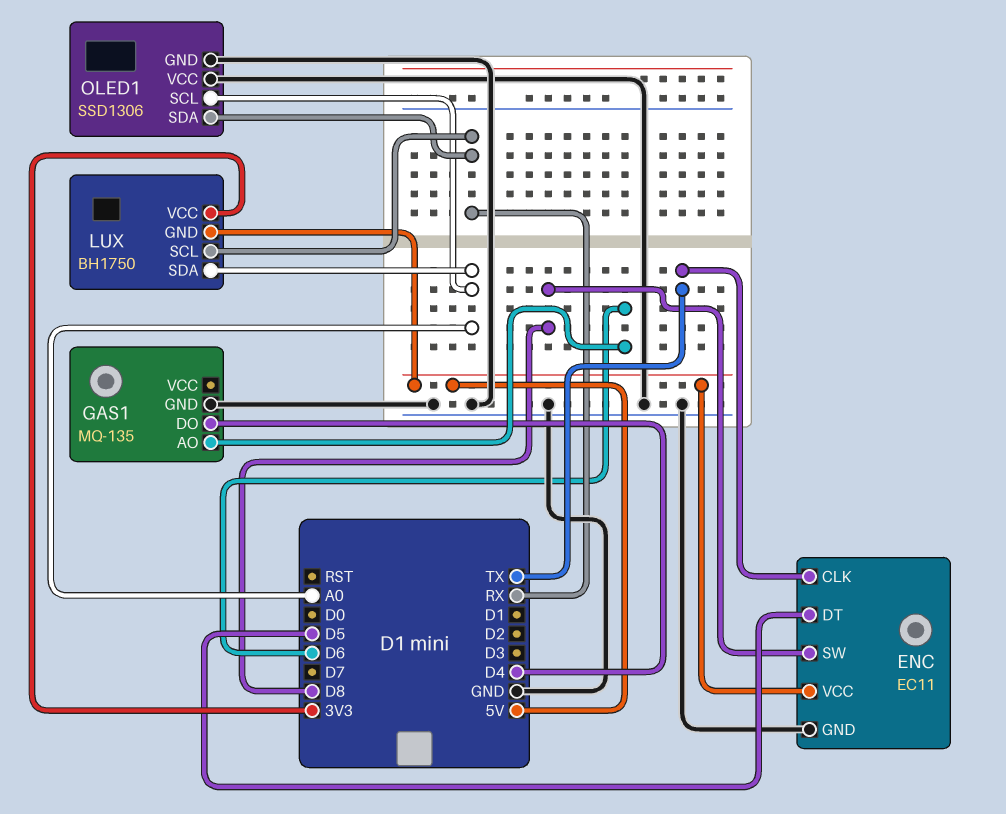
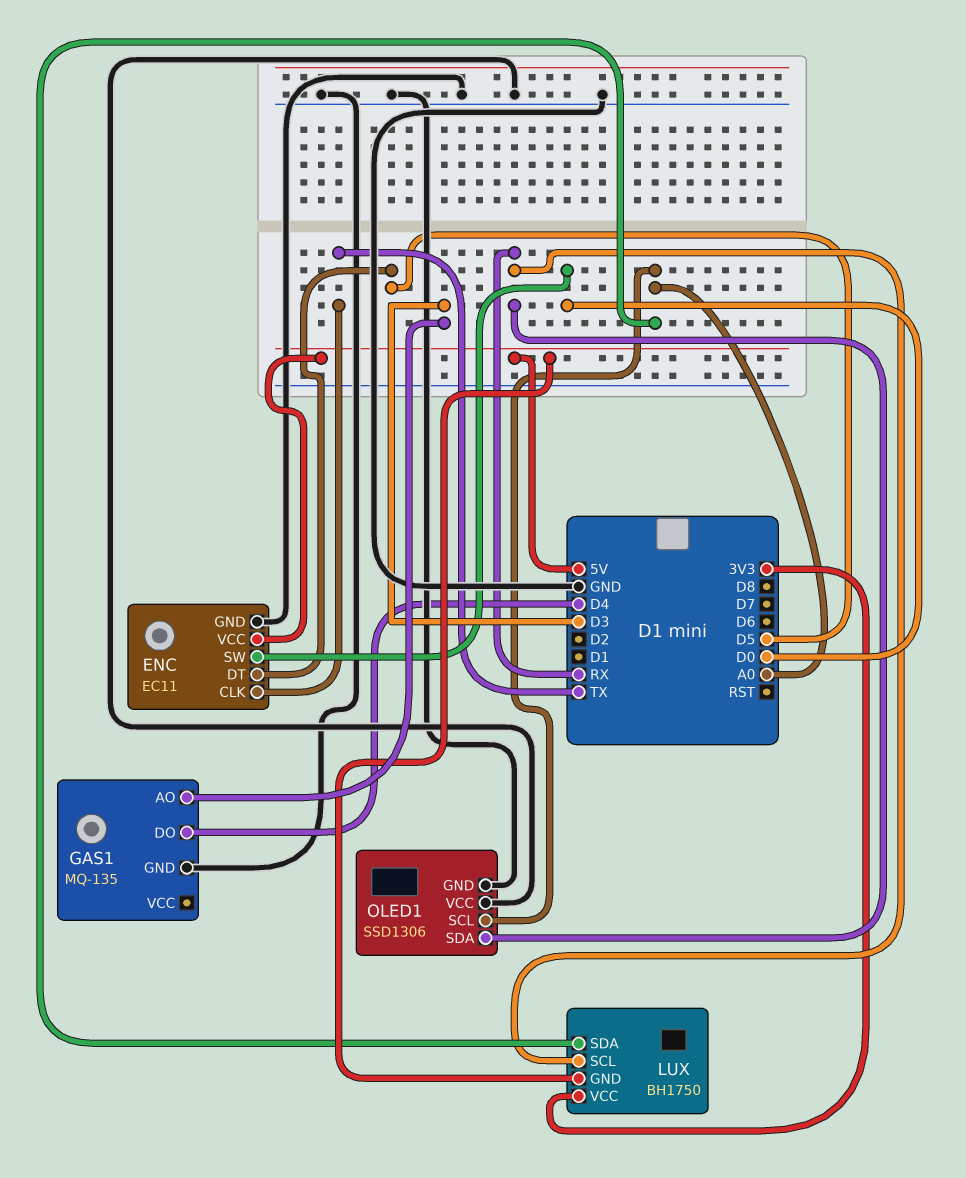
ENC pin SW: D8 -> D0
GAS1 pin AO: D6 -> D3

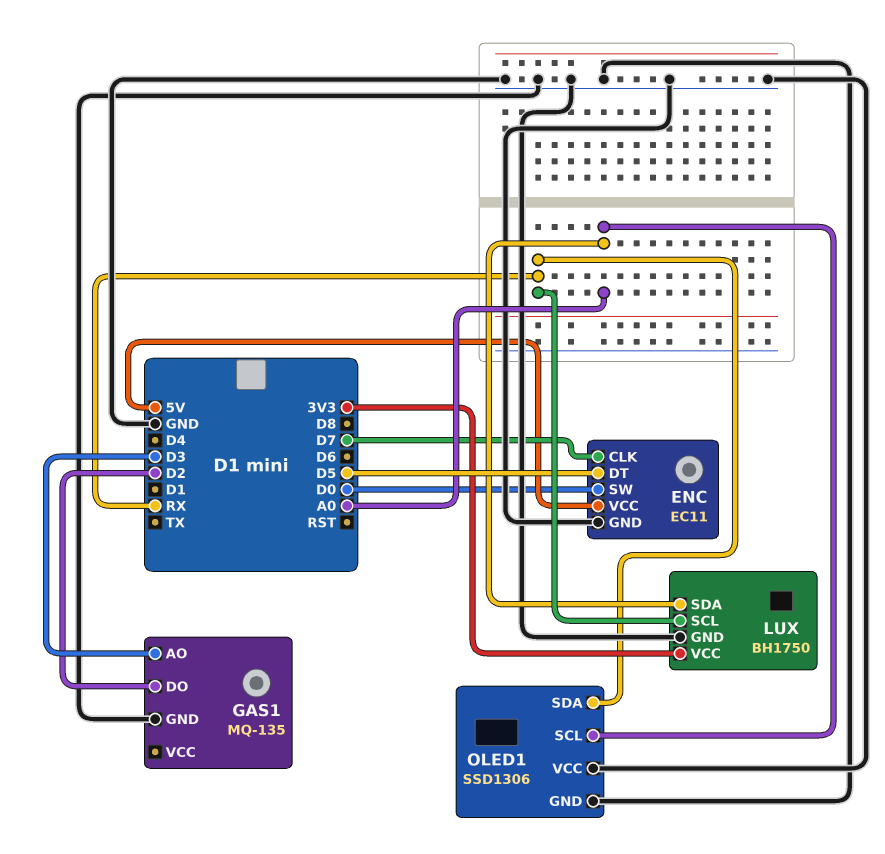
ENC pin CLK: TX -> D7
GAS1 pin DO: D4 -> D2
LUX pin GND: 5V -> GND

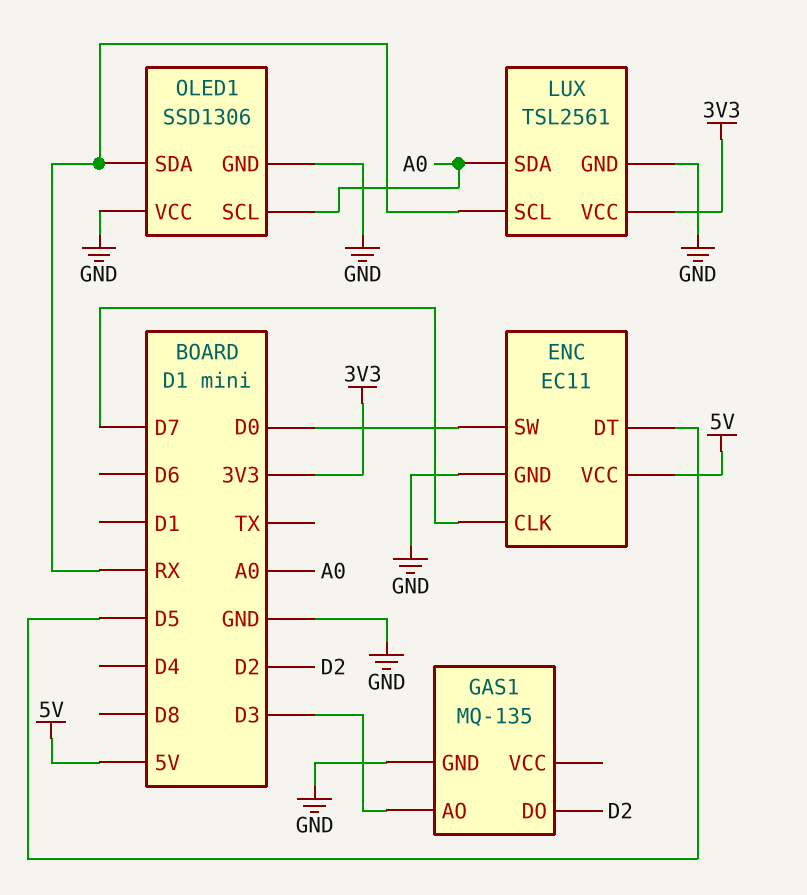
LUX: BH1750 -> TSL2561

